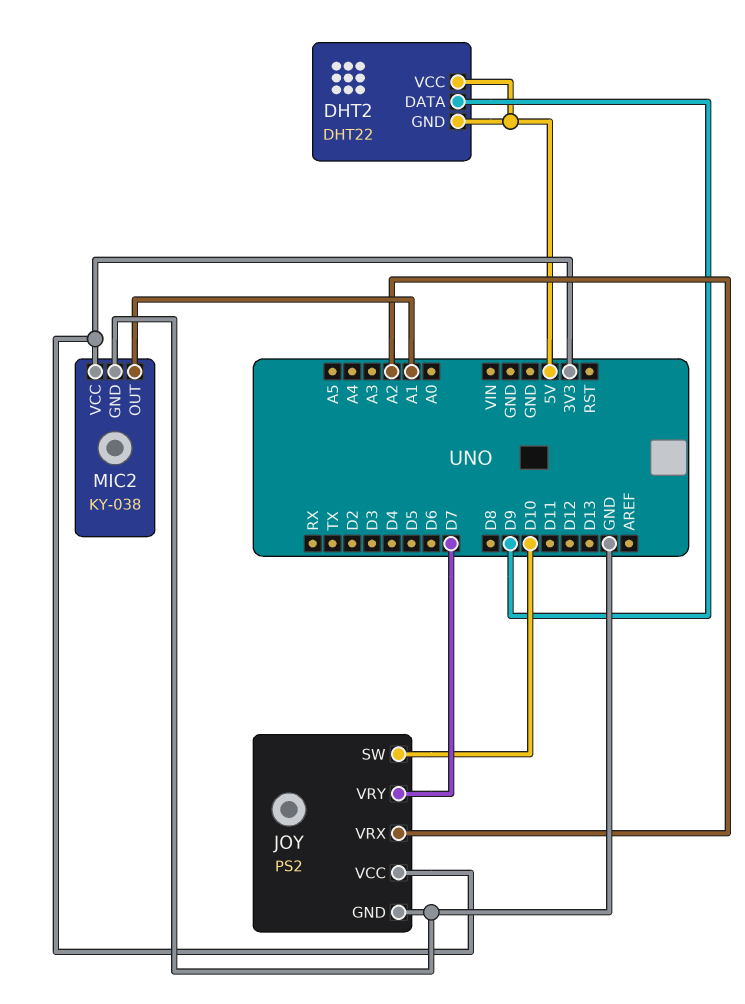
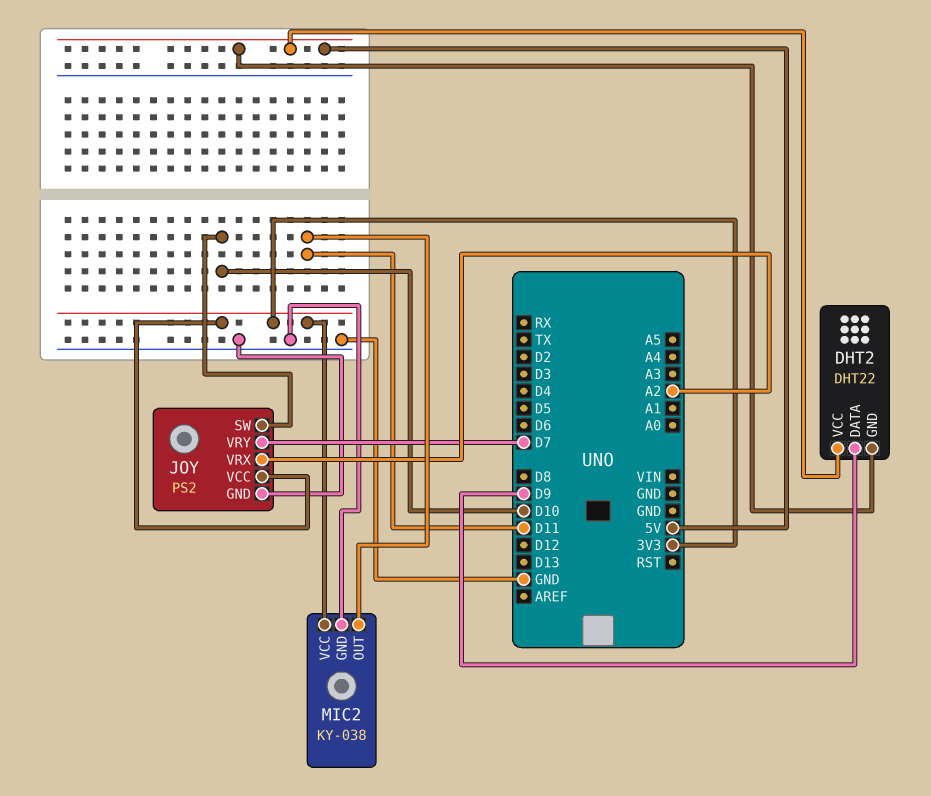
MIC2 pin OUT: A1 -> D11

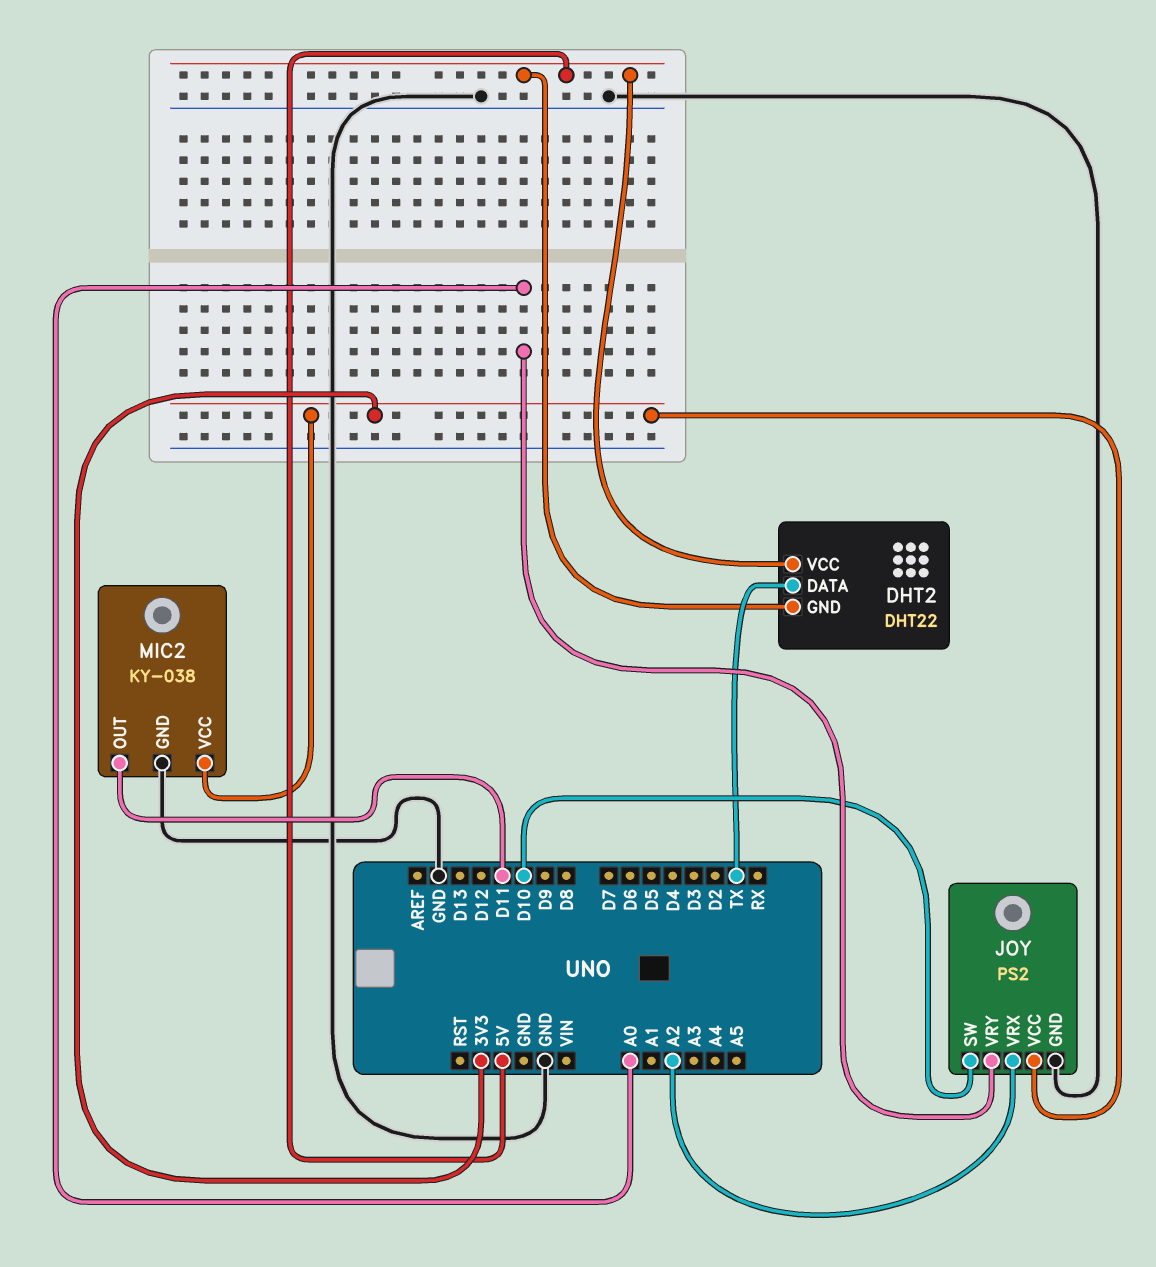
DHT2 pin DATA: D9 -> TX
JOY pin VRY: D7 -> A0

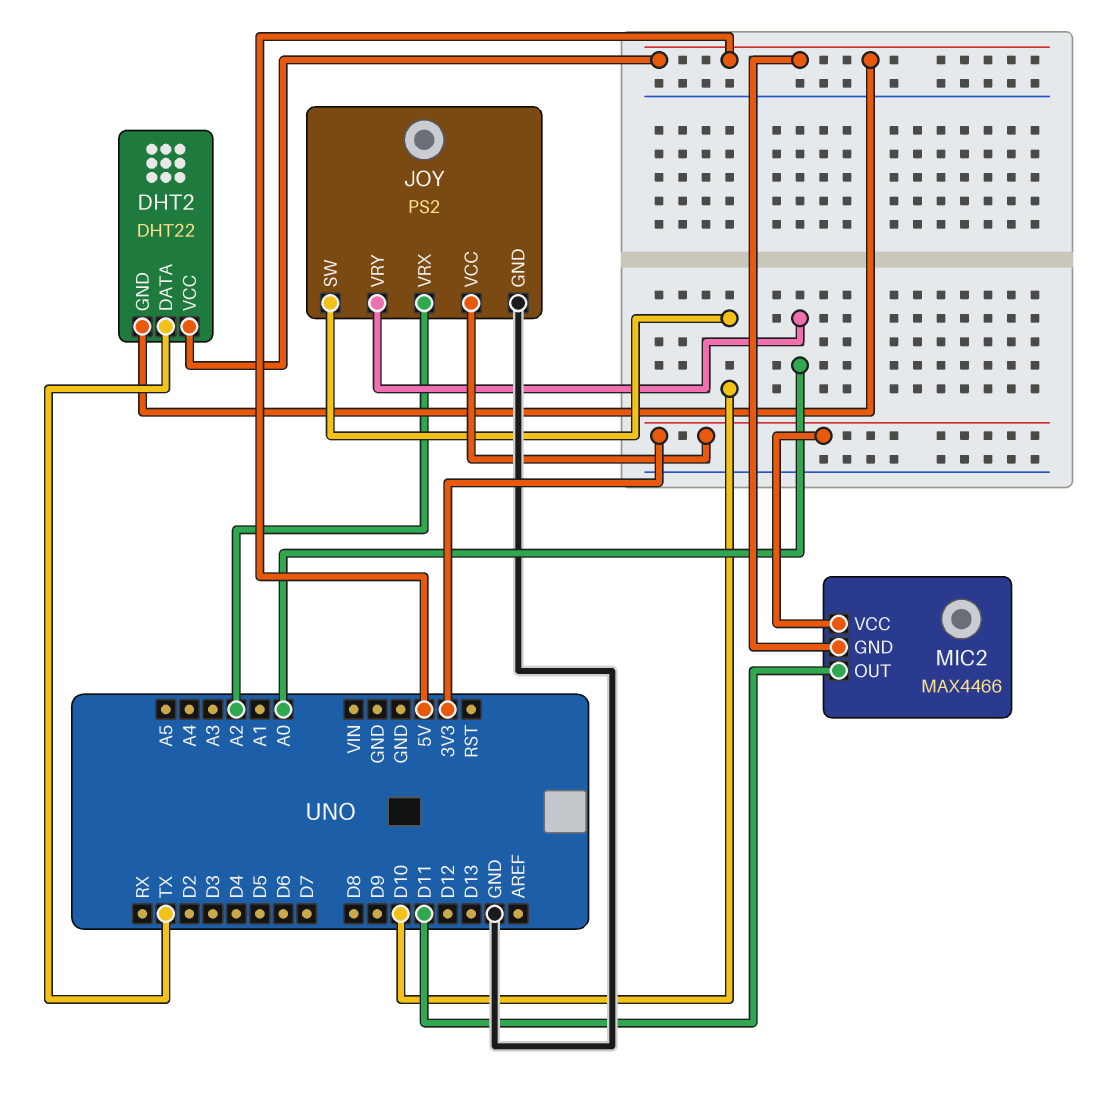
MIC2: KY-038 -> MAX4466
MIC2 pin GND: GND -> 5V

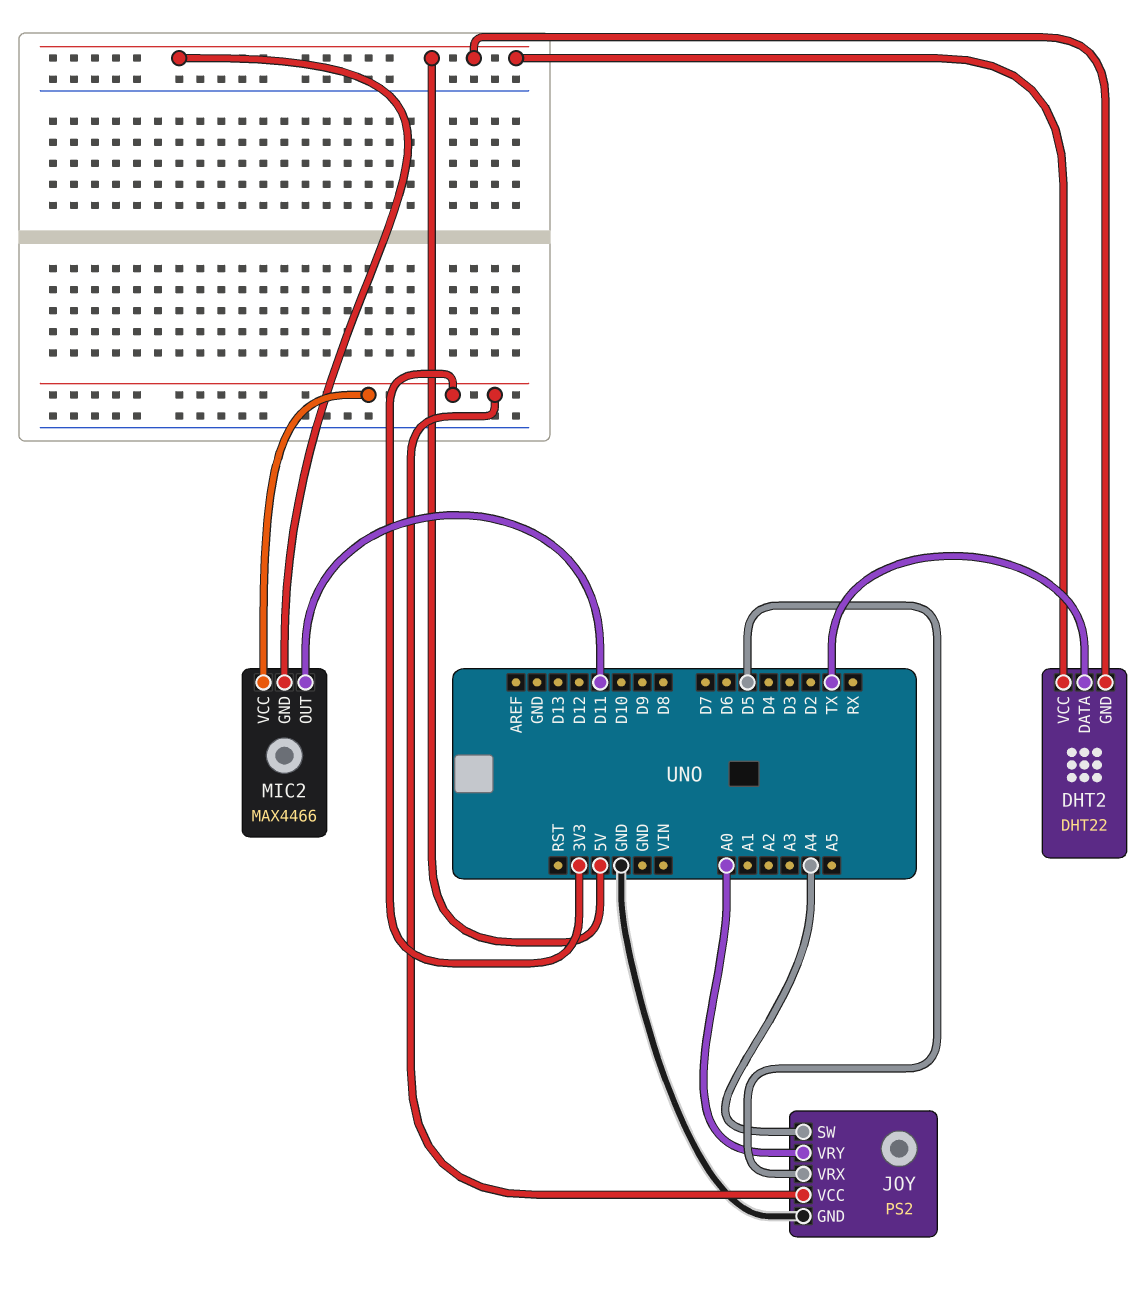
JOY pin SW: D10 -> A4
JOY pin VRX: A2 -> D5

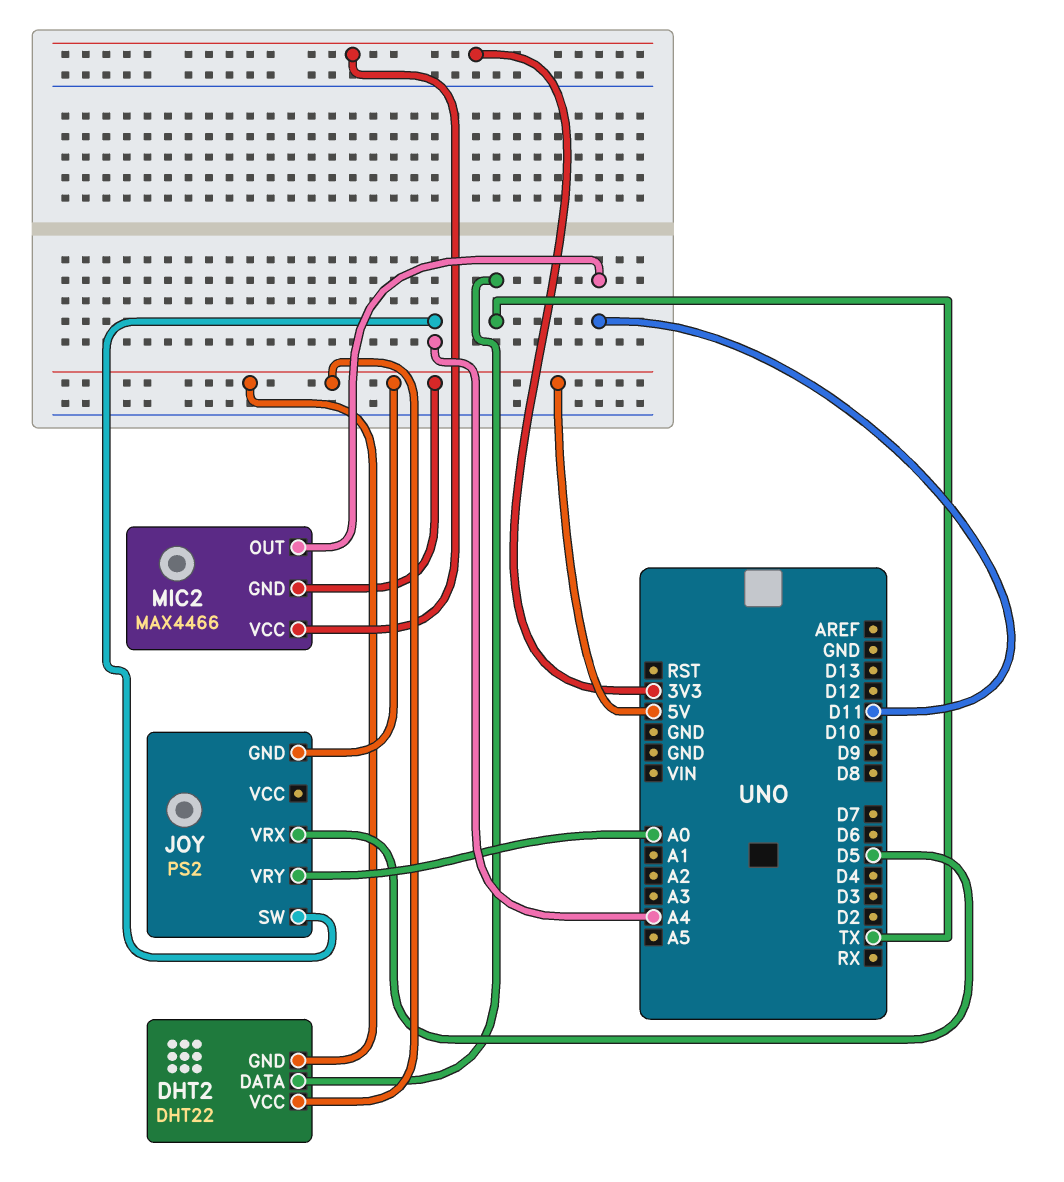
JOY pin GND: GND -> 5V
JOY pin VCC: 3V3 -> none

